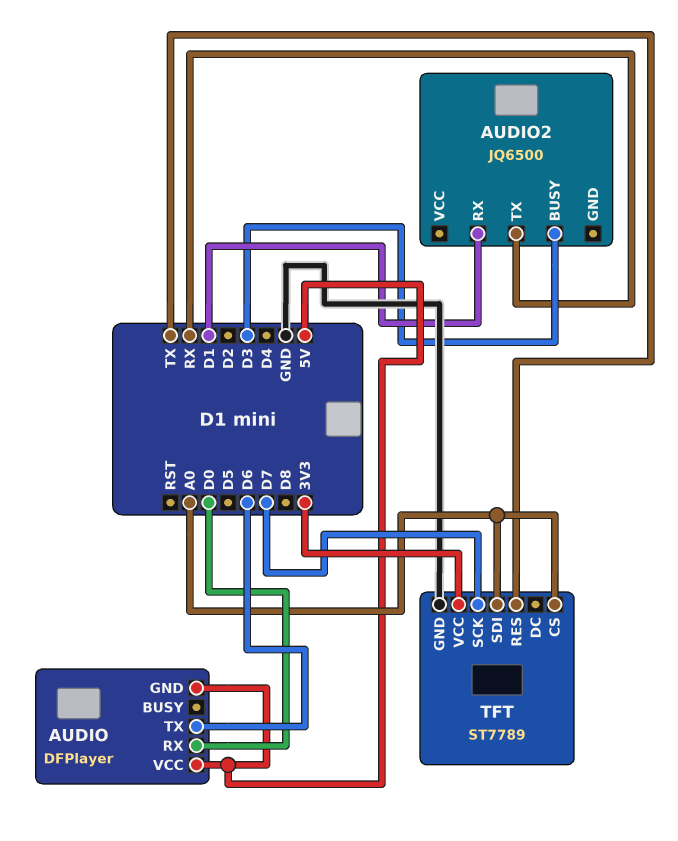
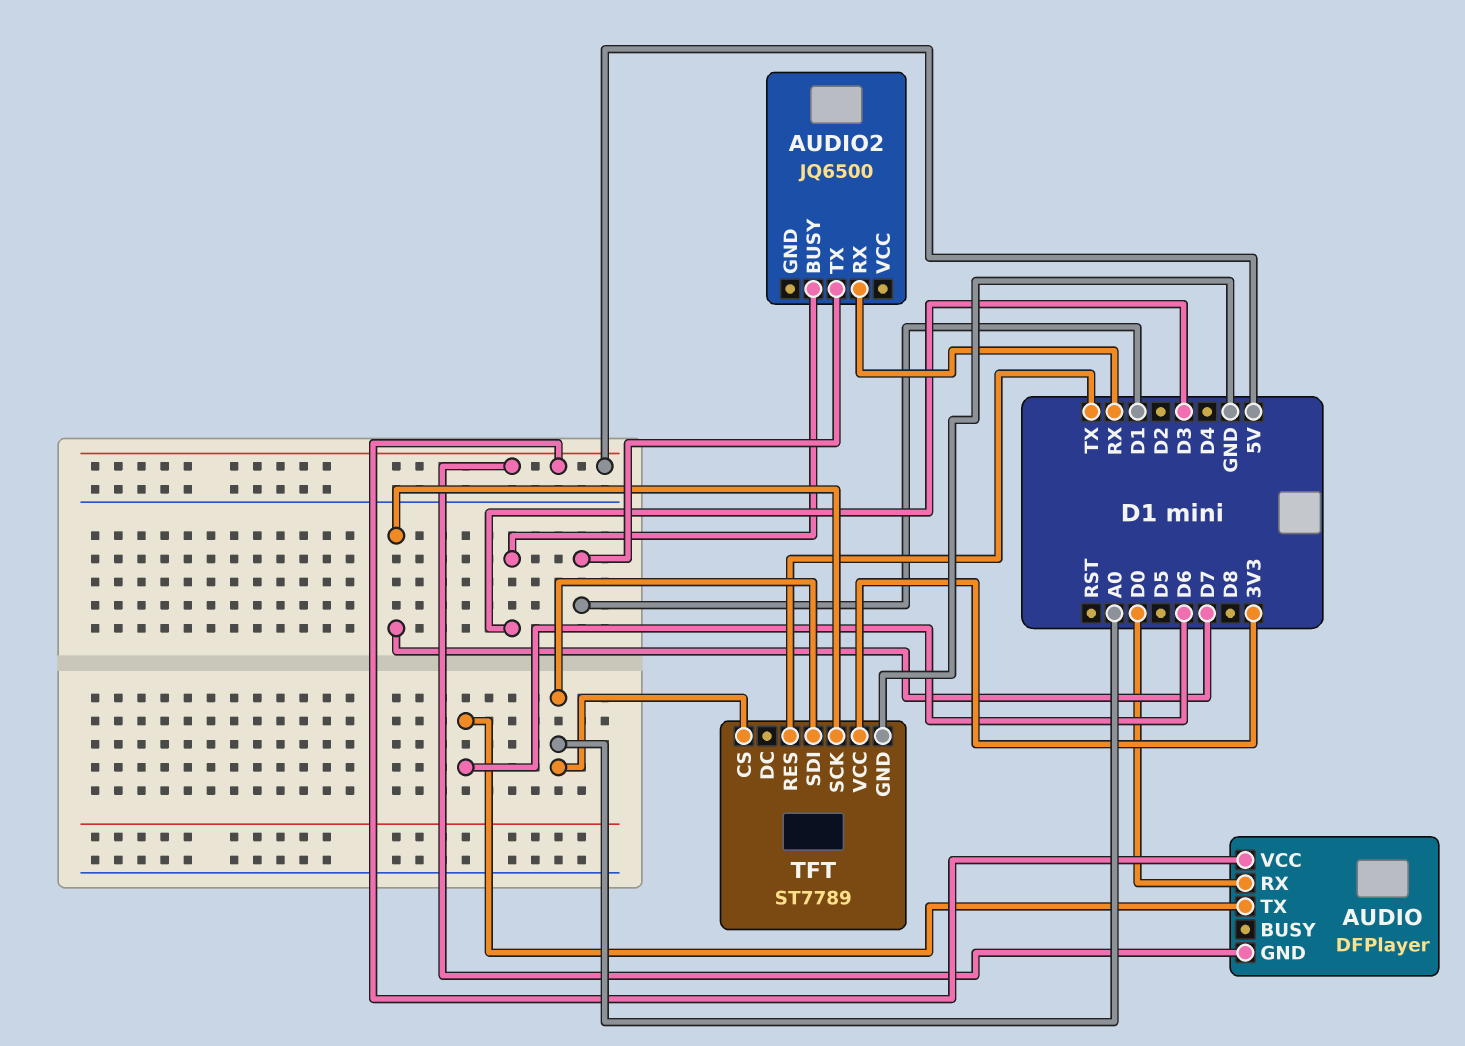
AUDIO2 pin RX: D1 -> RX
AUDIO2 pin TX: RX -> D1

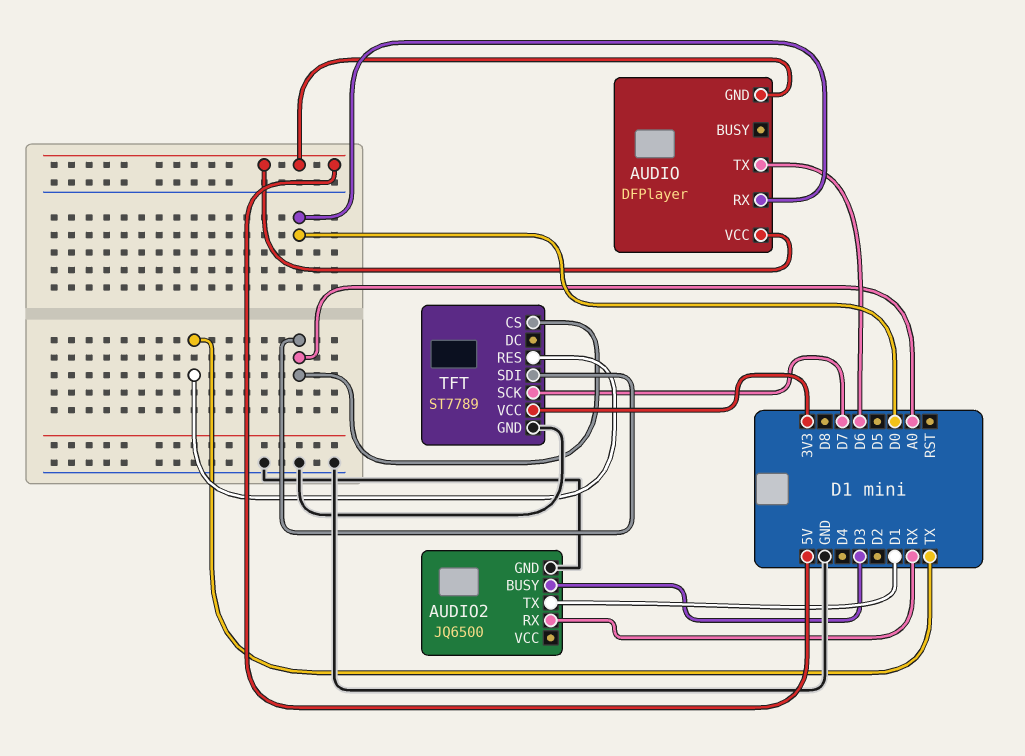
AUDIO2 pin GND: none -> GND

